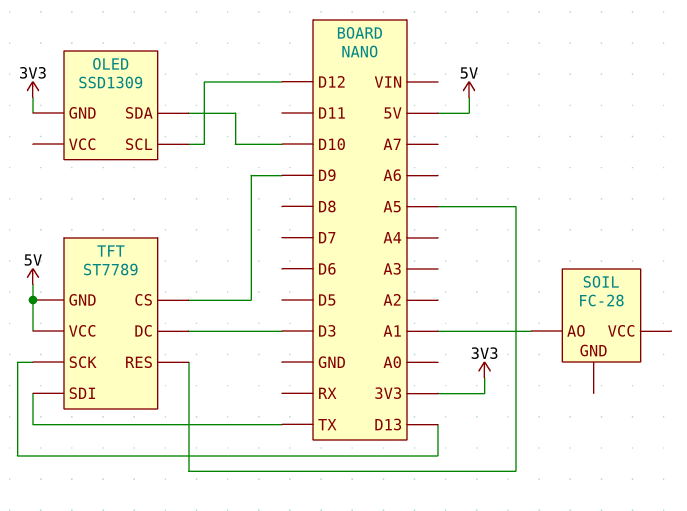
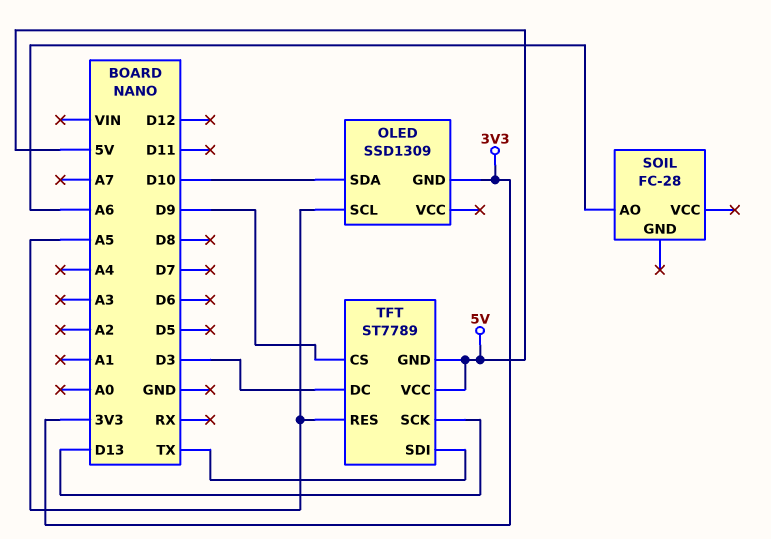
OLED pin SCL: D12 -> A5
SOIL pin AO: A1 -> A6

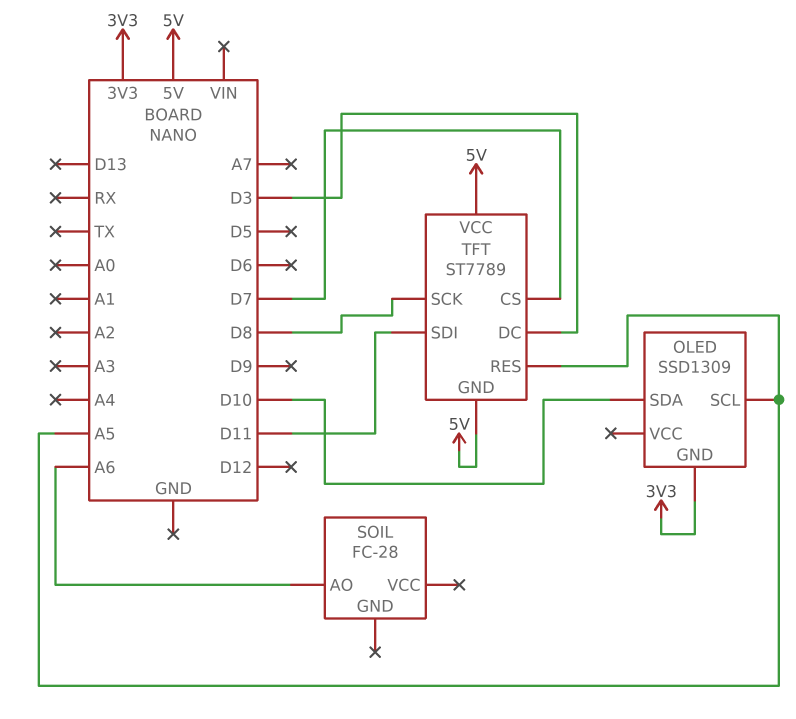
TFT pin CS: D9 -> D7
TFT pin SCK: D13 -> D8
TFT pin SDI: TX -> D11

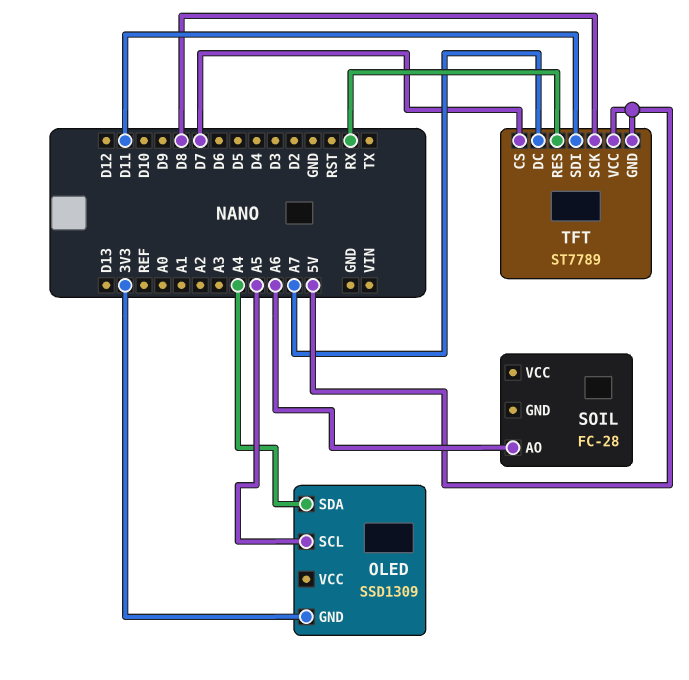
OLED pin SDA: D10 -> A4
TFT pin DC: D3 -> A7
TFT pin RES: A5 -> RX

